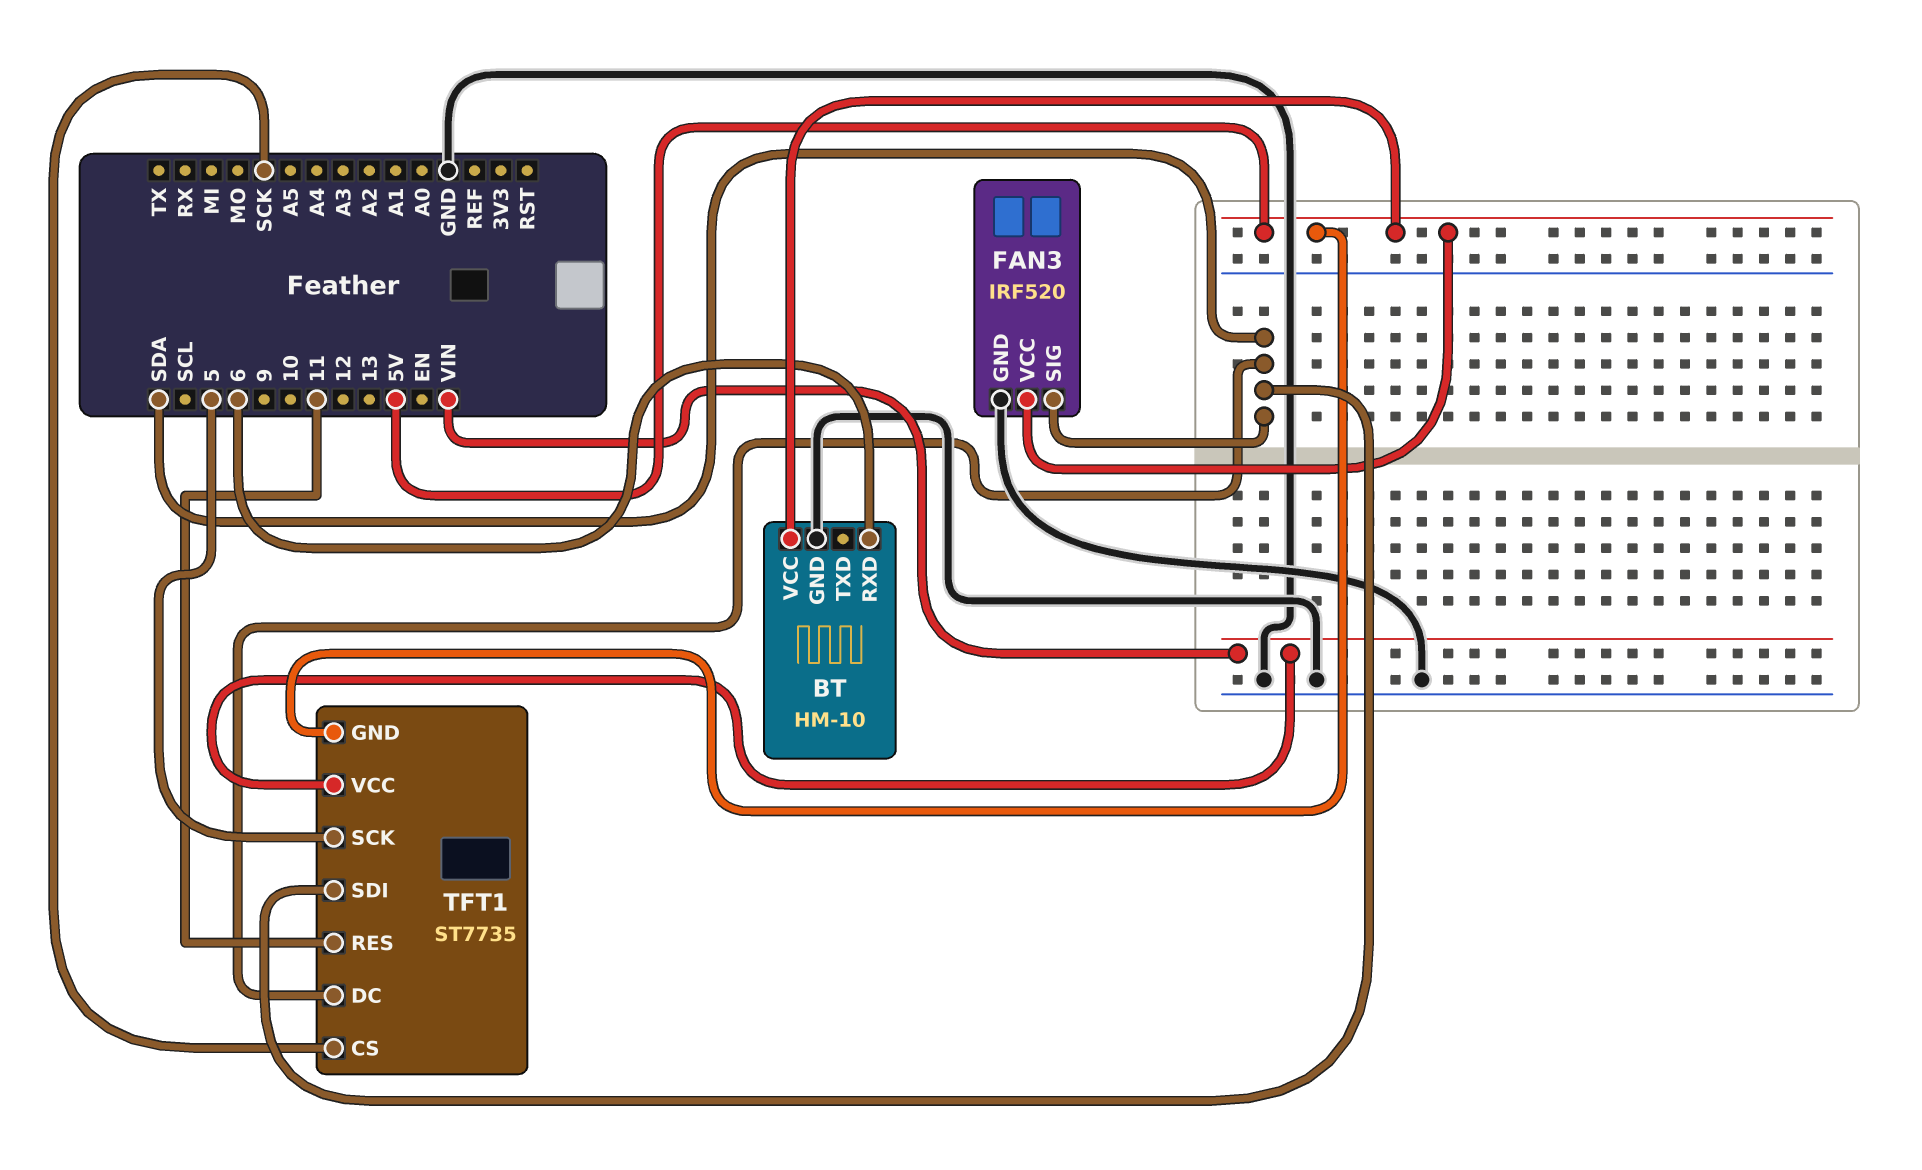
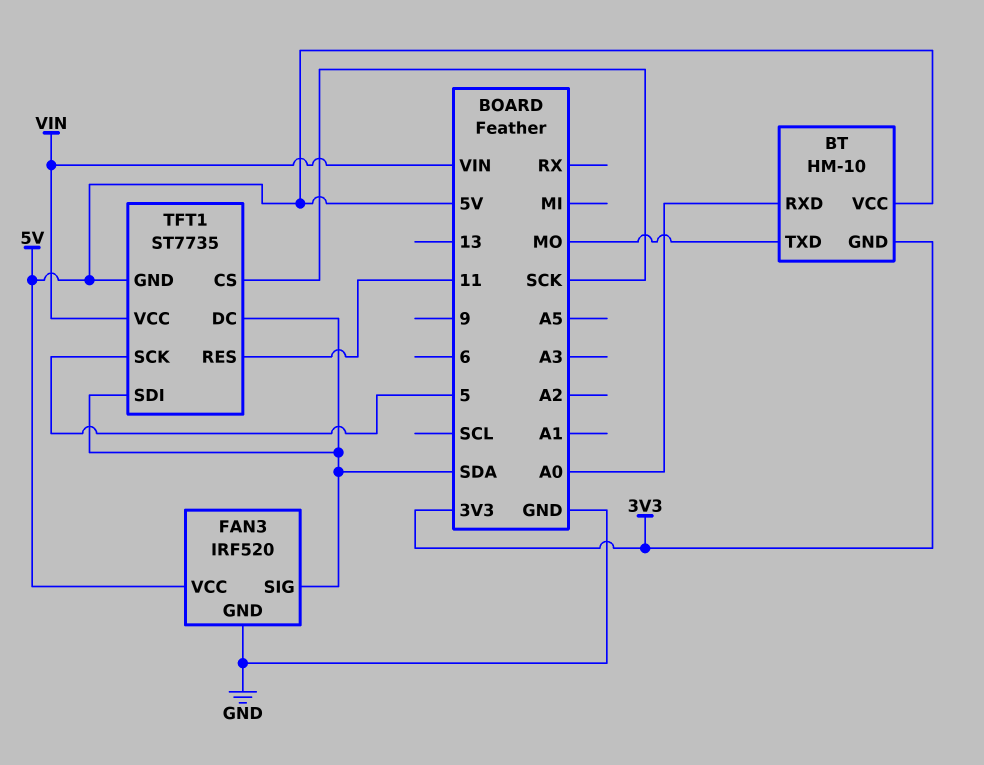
BT pin GND: GND -> 3V3
BT pin RXD: 6 -> A0
BT pin TXD: none -> MO

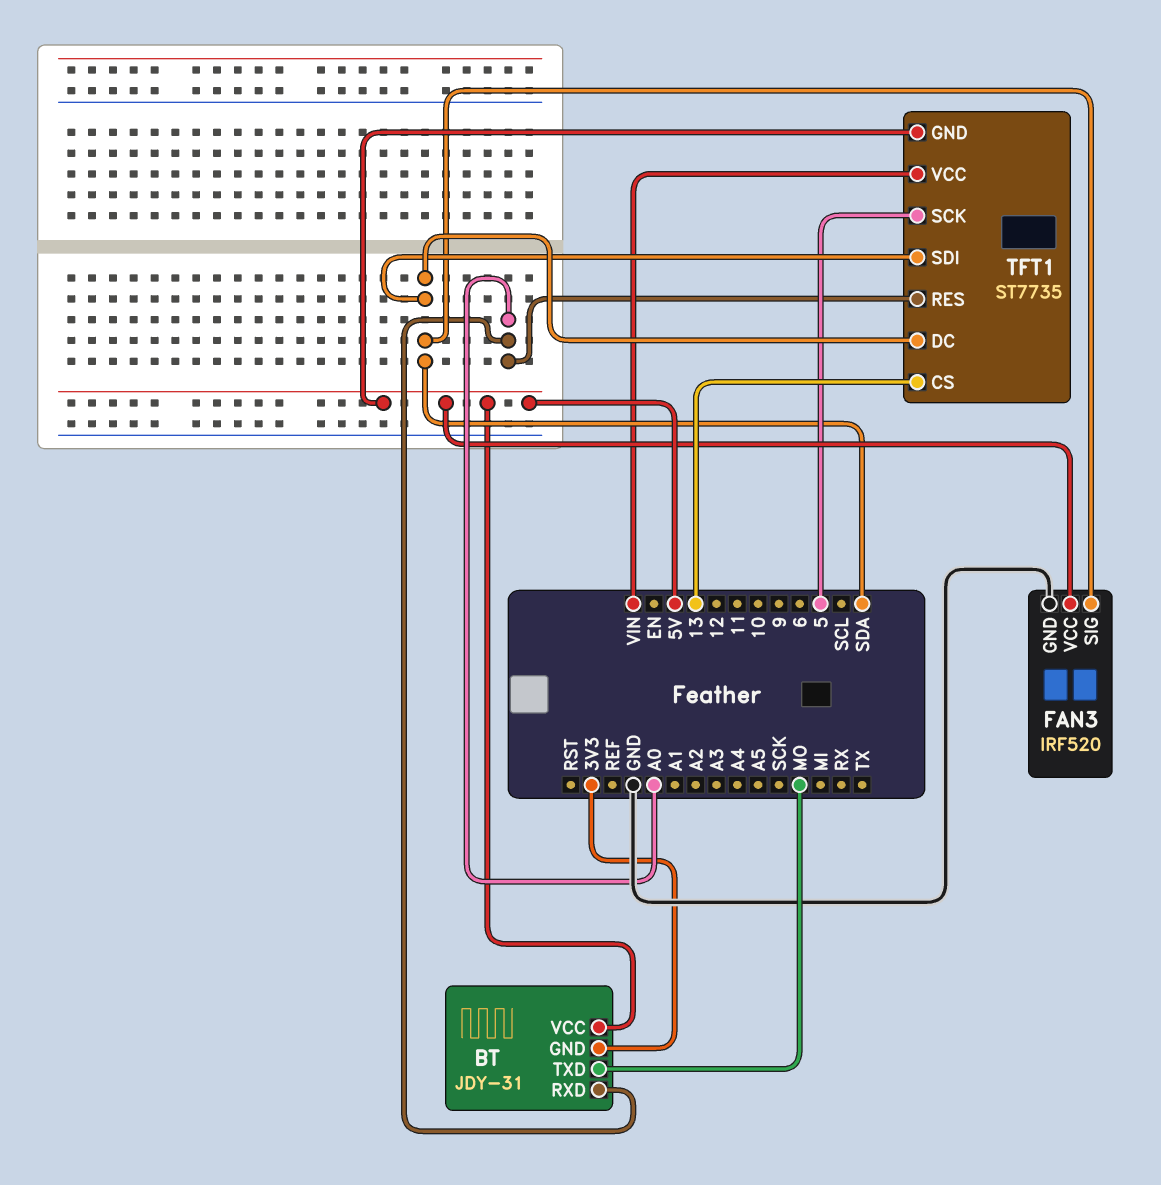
BT: HM-10 -> JDY-31
TFT1 pin CS: SCK -> 13
TFT1 pin RES: 11 -> A0

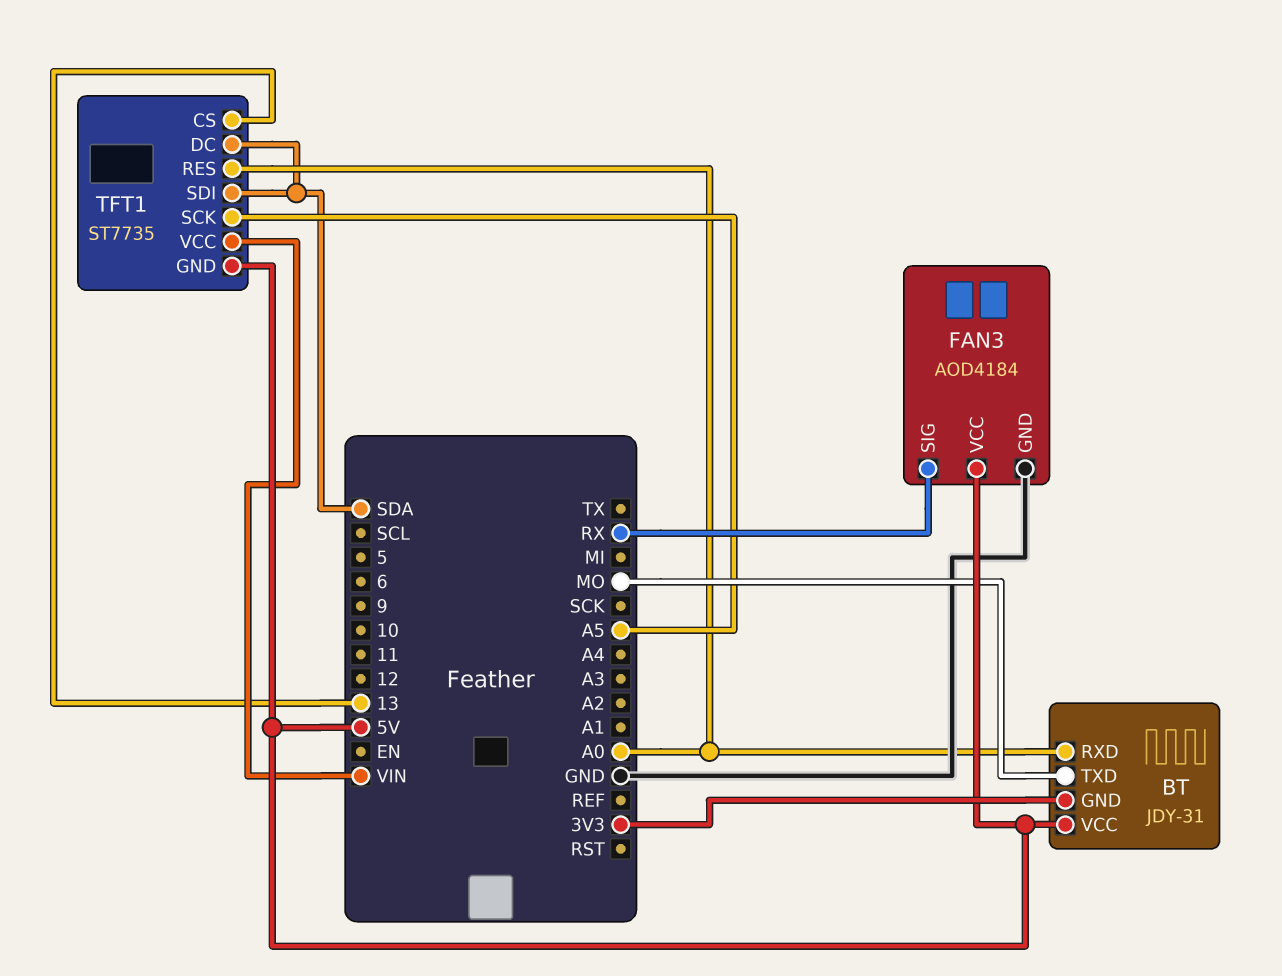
FAN3: IRF520 -> AOD4184
FAN3 pin SIG: SDA -> RX
TFT1 pin SCK: 5 -> A5

